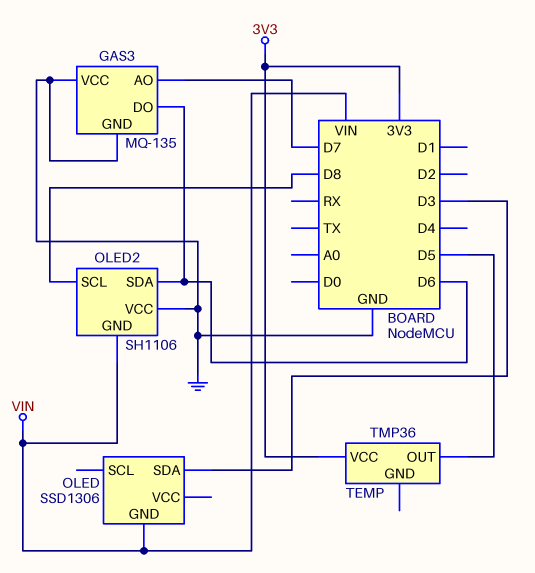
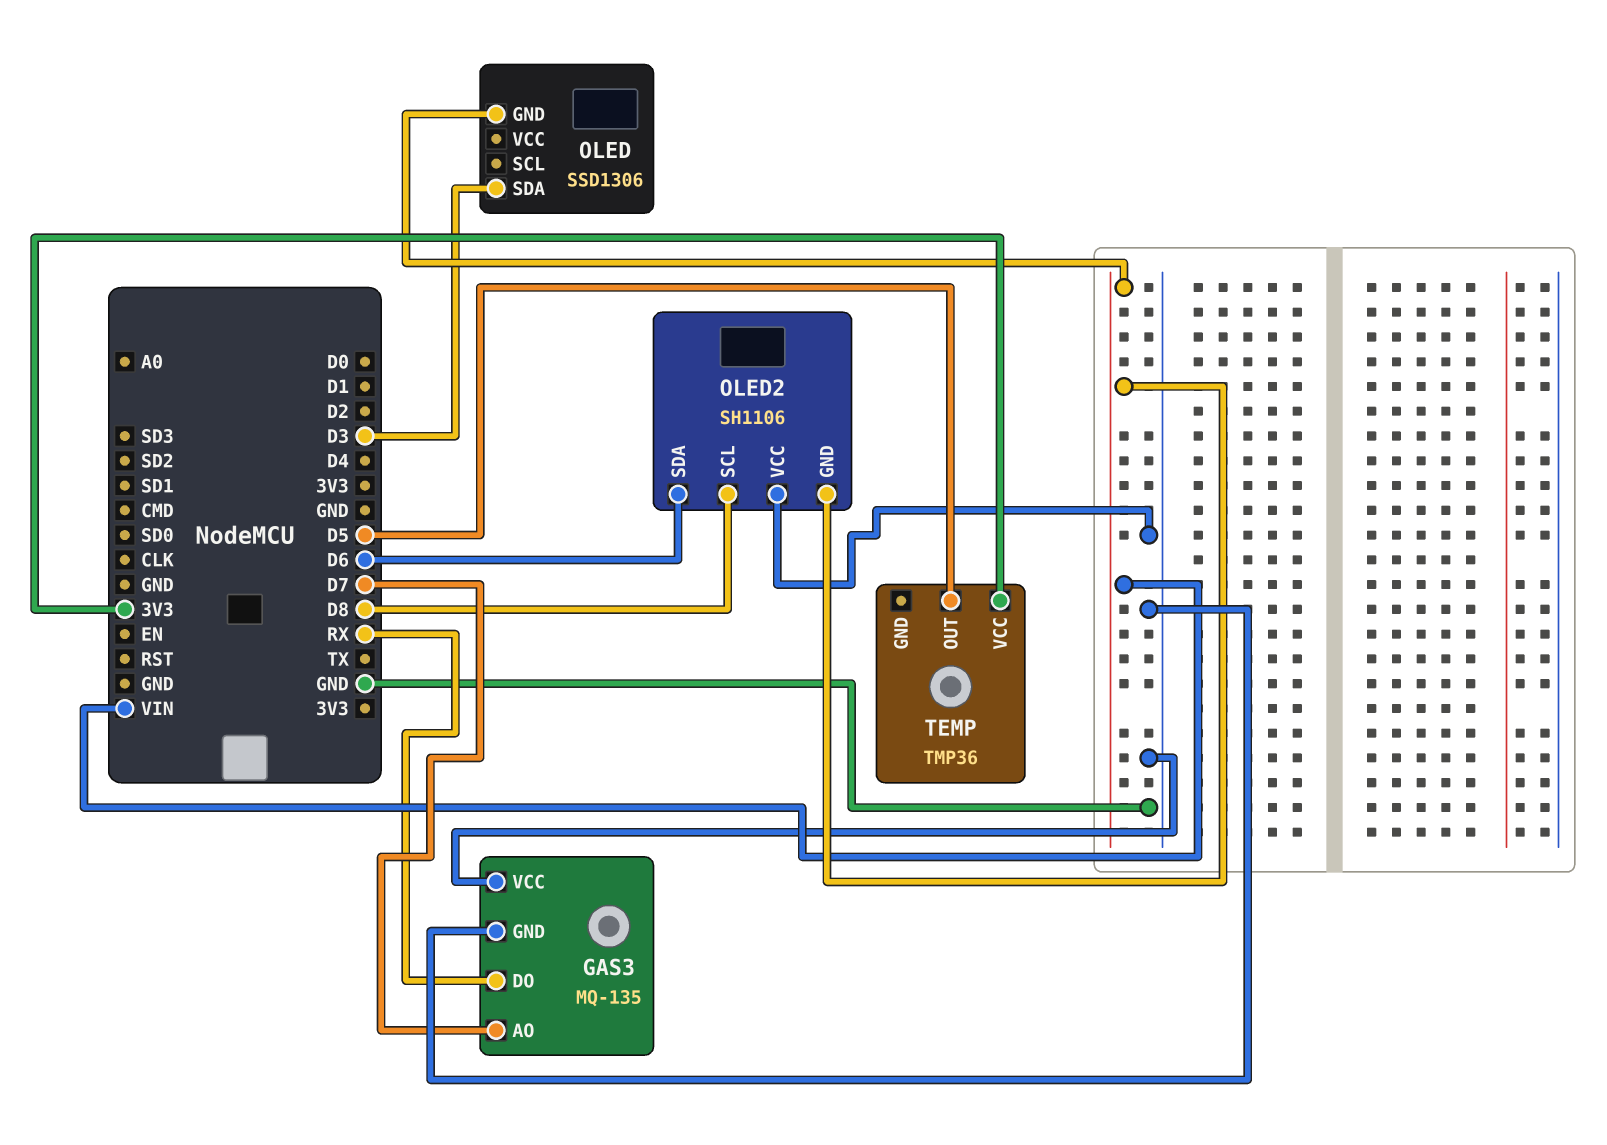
GAS3 pin DO: D6 -> RX

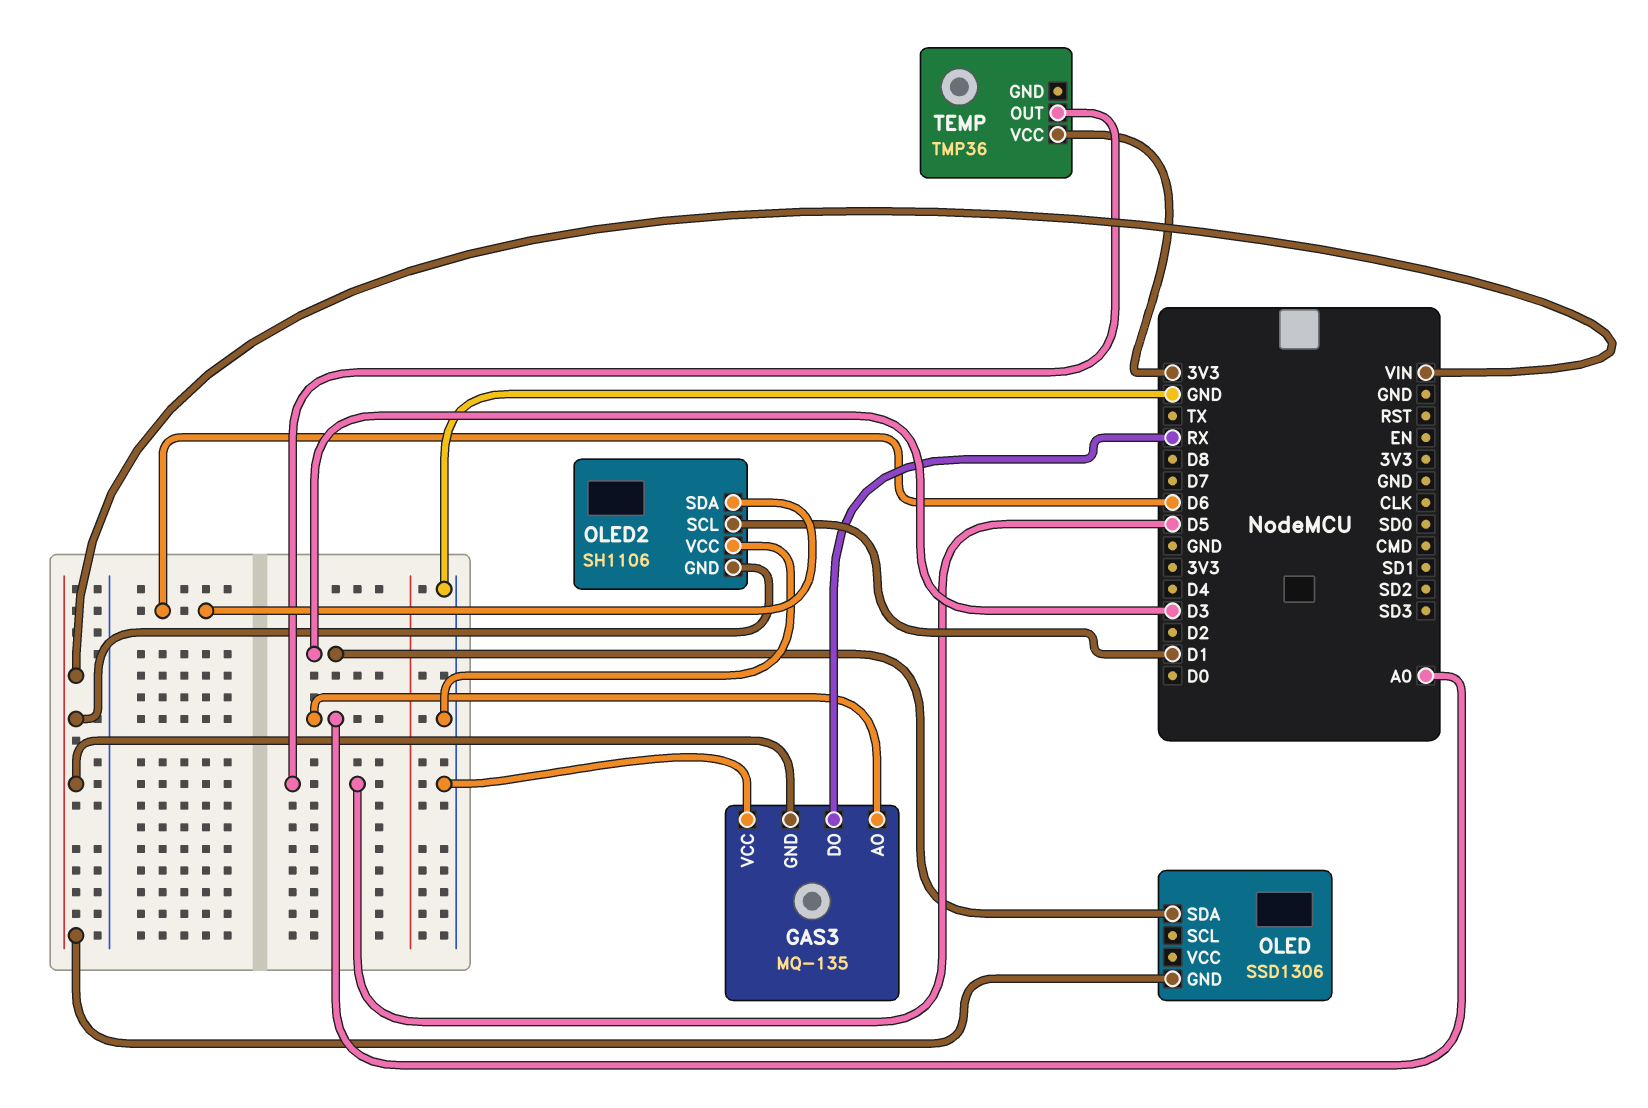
GAS3 pin AO: D7 -> A0
GAS3 pin GND: GND -> VIN
OLED2 pin SCL: D8 -> D1

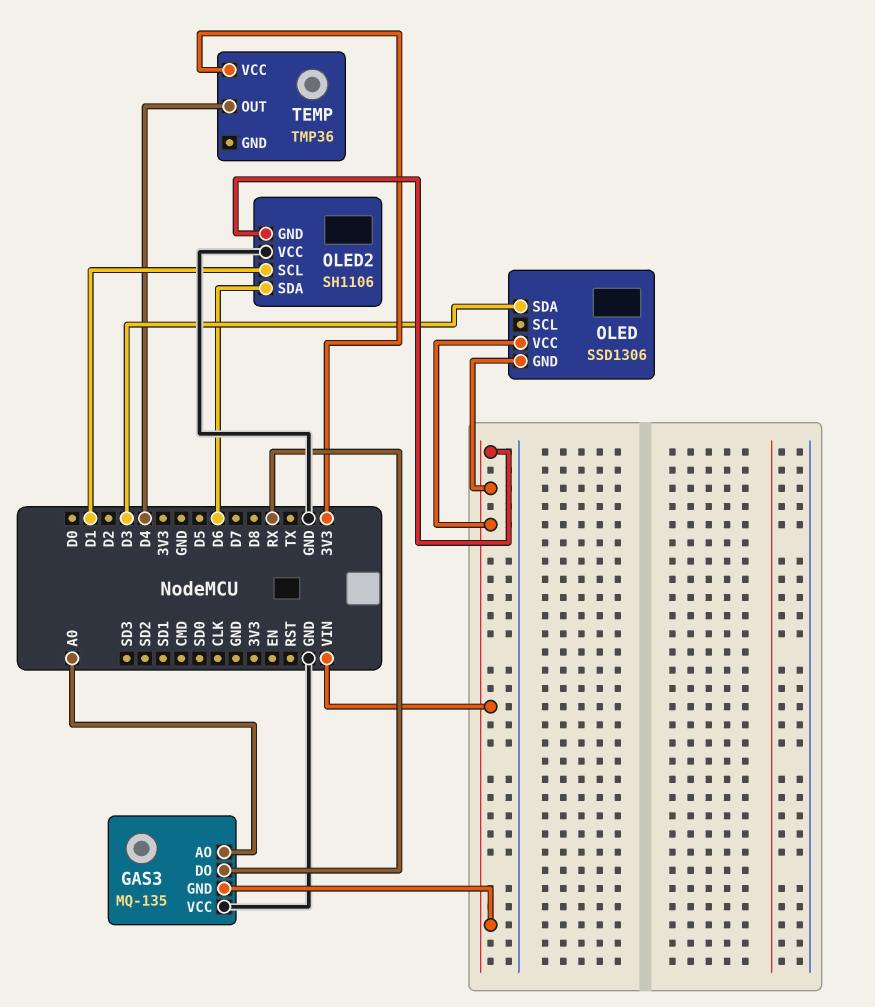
OLED pin VCC: none -> VIN
TEMP pin OUT: D5 -> D4

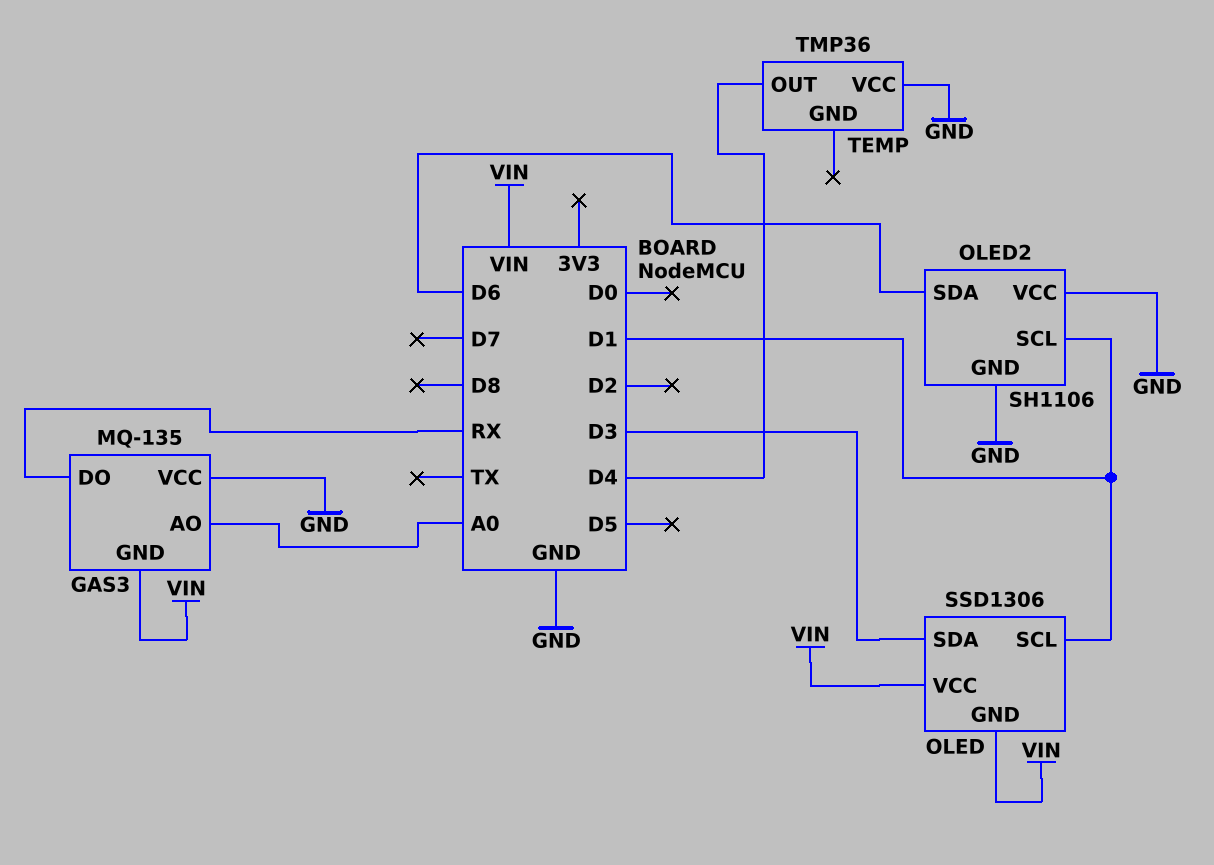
OLED pin SCL: none -> D1
OLED2 pin GND: VIN -> GND
TEMP pin VCC: 3V3 -> GND

